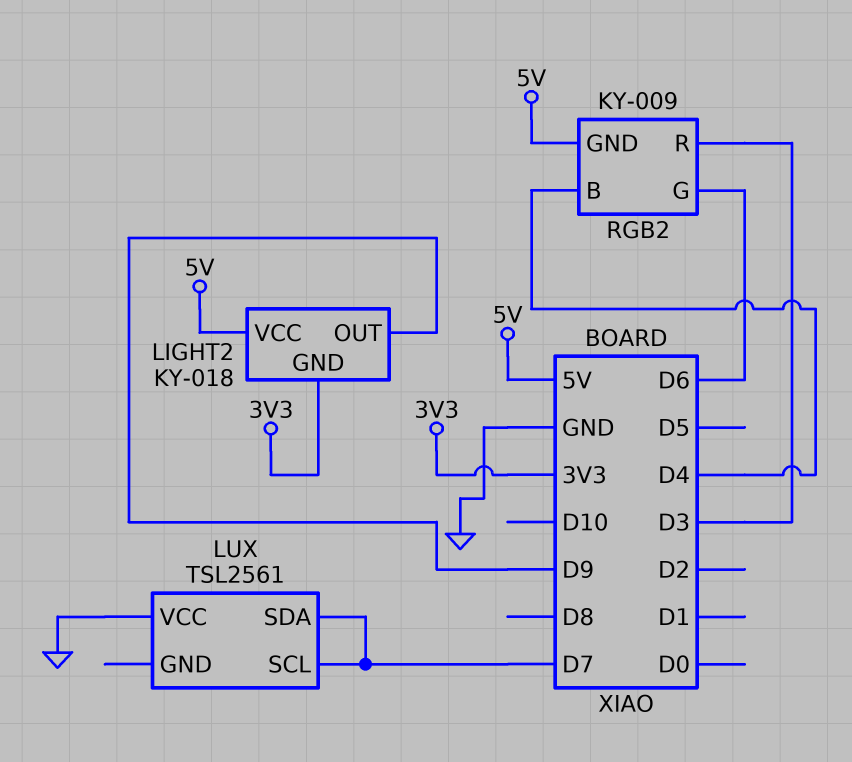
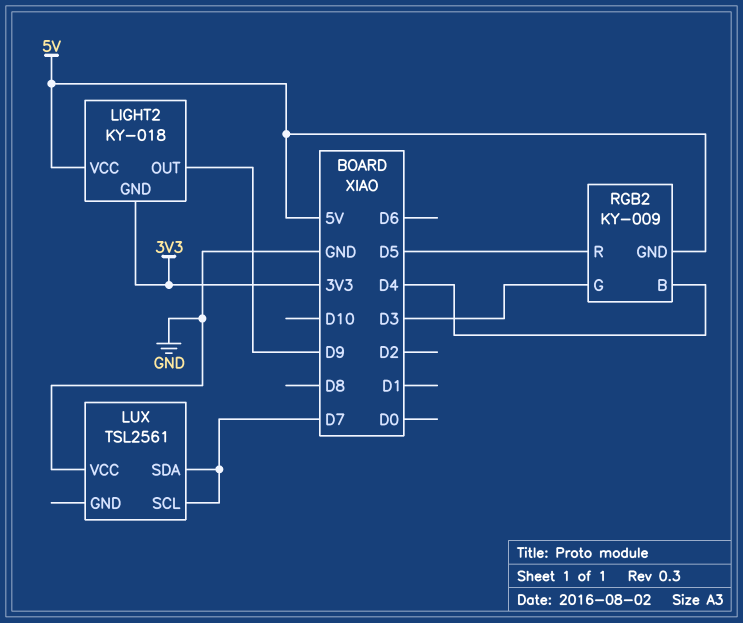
RGB2 pin G: D6 -> D3
RGB2 pin R: D3 -> D5

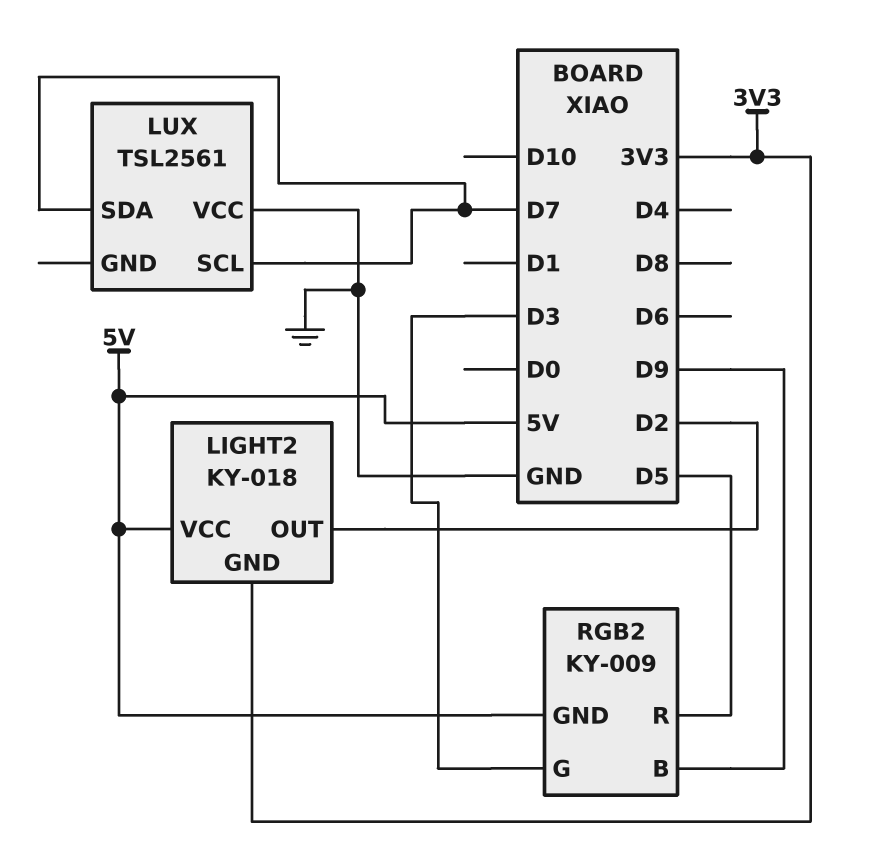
LIGHT2 pin OUT: D9 -> D2
RGB2 pin B: D4 -> D9

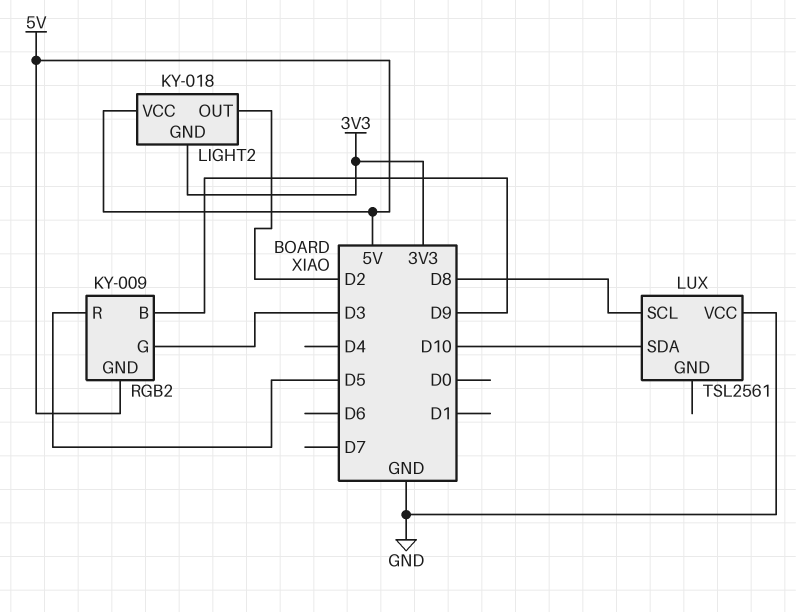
LUX pin SCL: D7 -> D8
LUX pin SDA: D7 -> D10

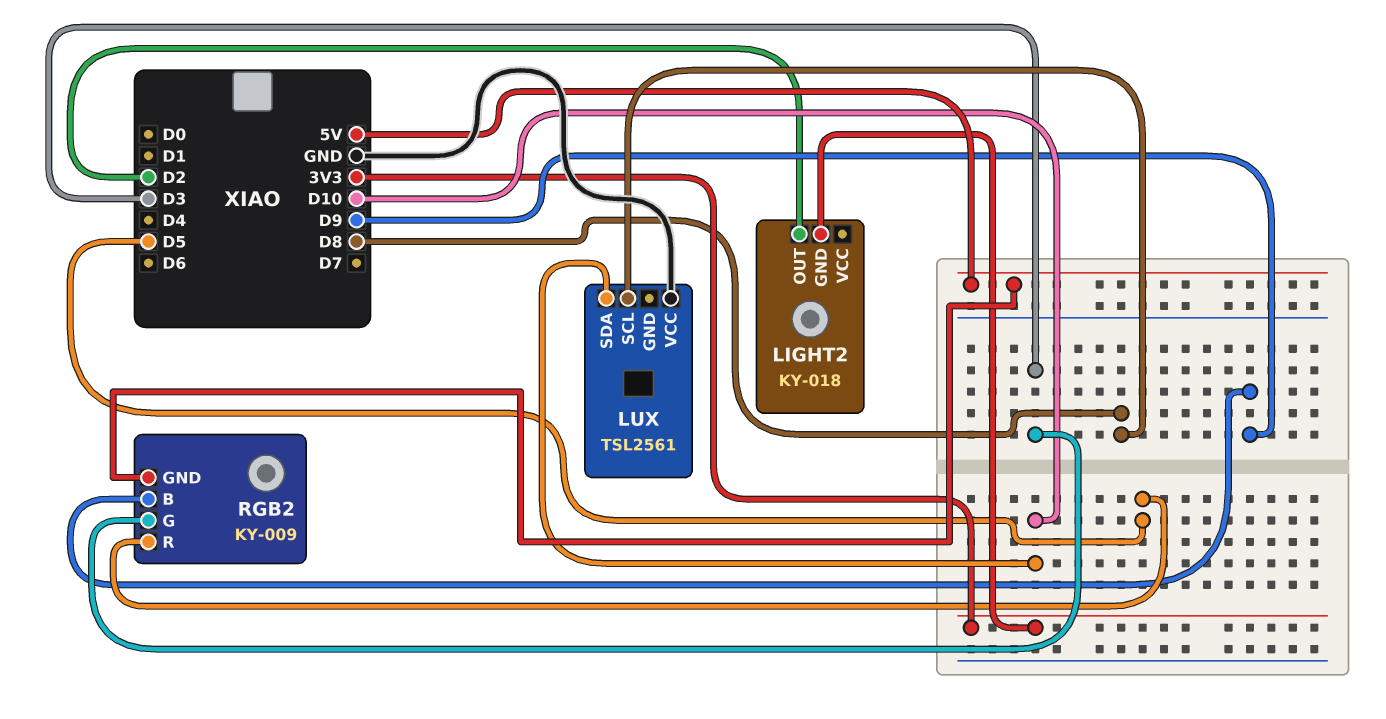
LIGHT2 pin VCC: 5V -> none

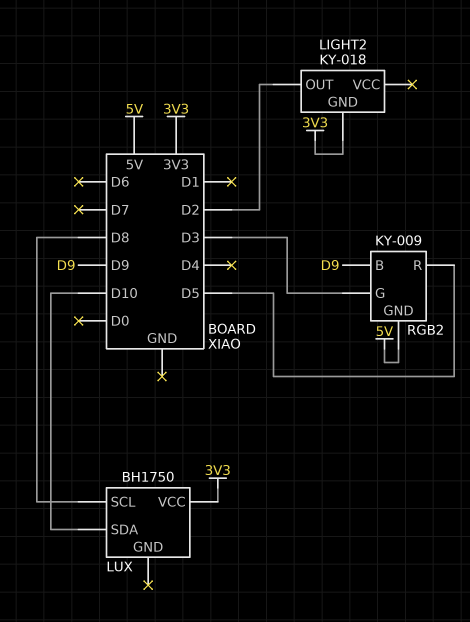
LUX: TSL2561 -> BH1750
LUX pin VCC: GND -> 3V3

